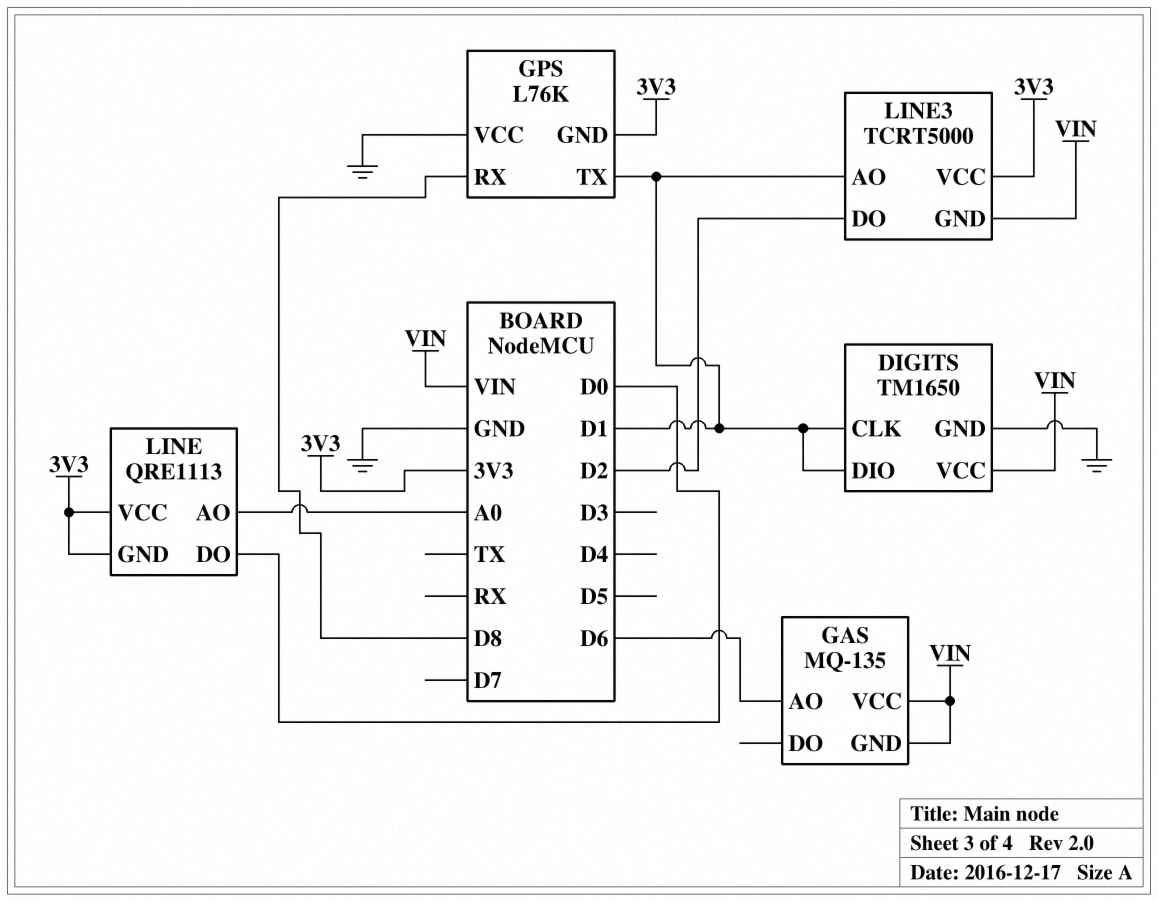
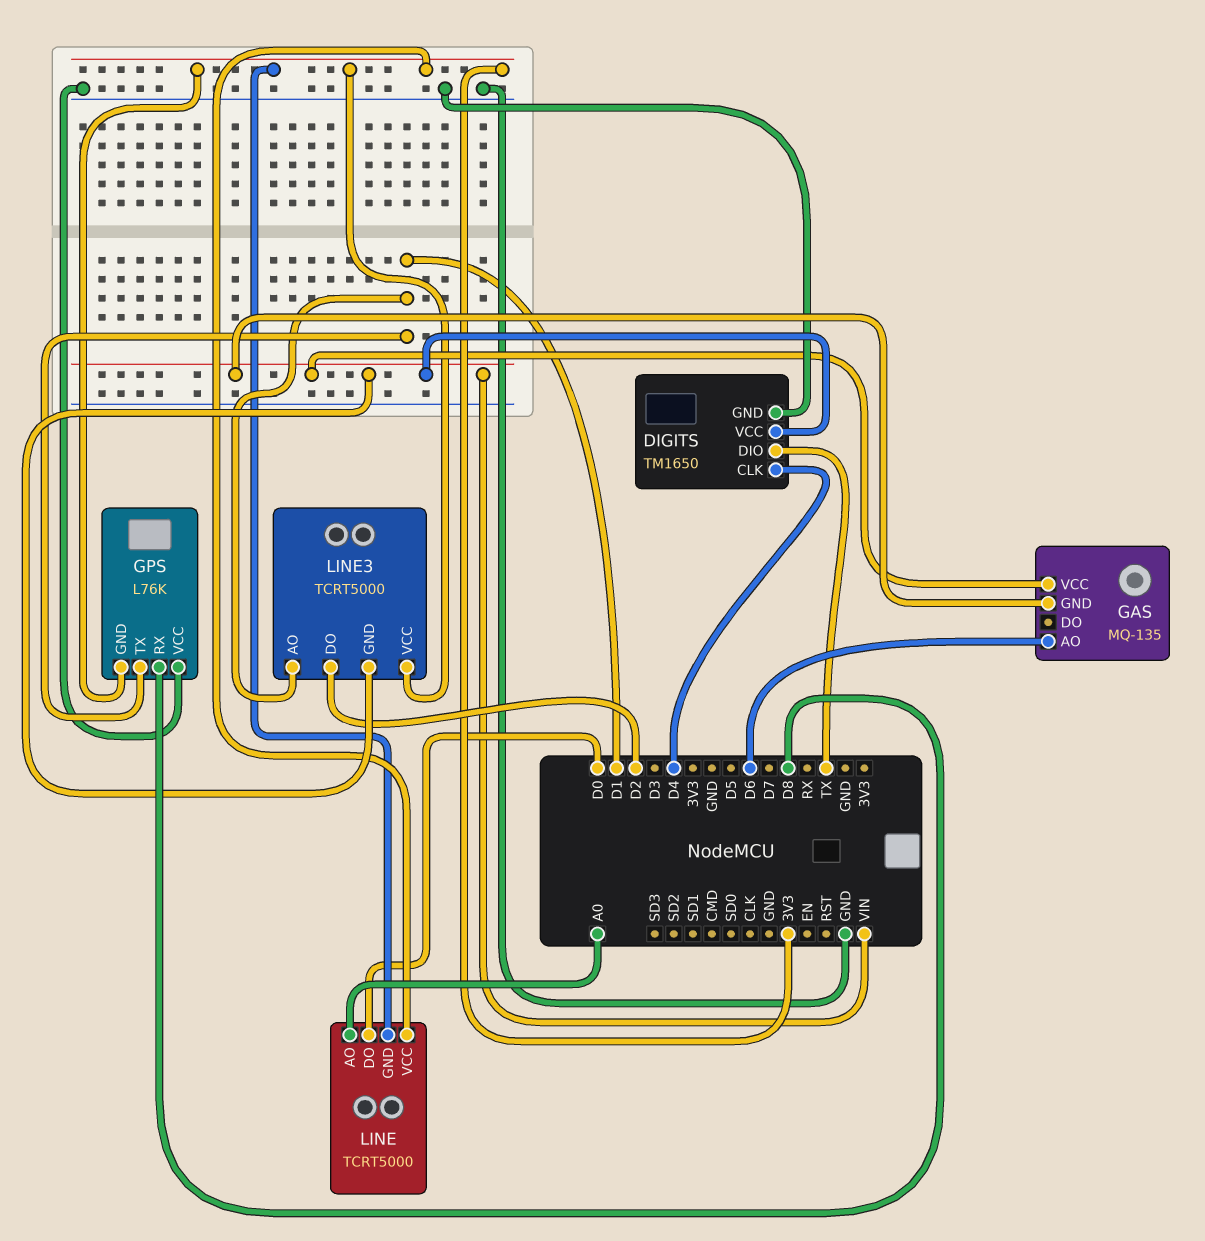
DIGITS pin CLK: D1 -> D4
DIGITS pin DIO: D1 -> TX
LINE: QRE1113 -> TCRT5000

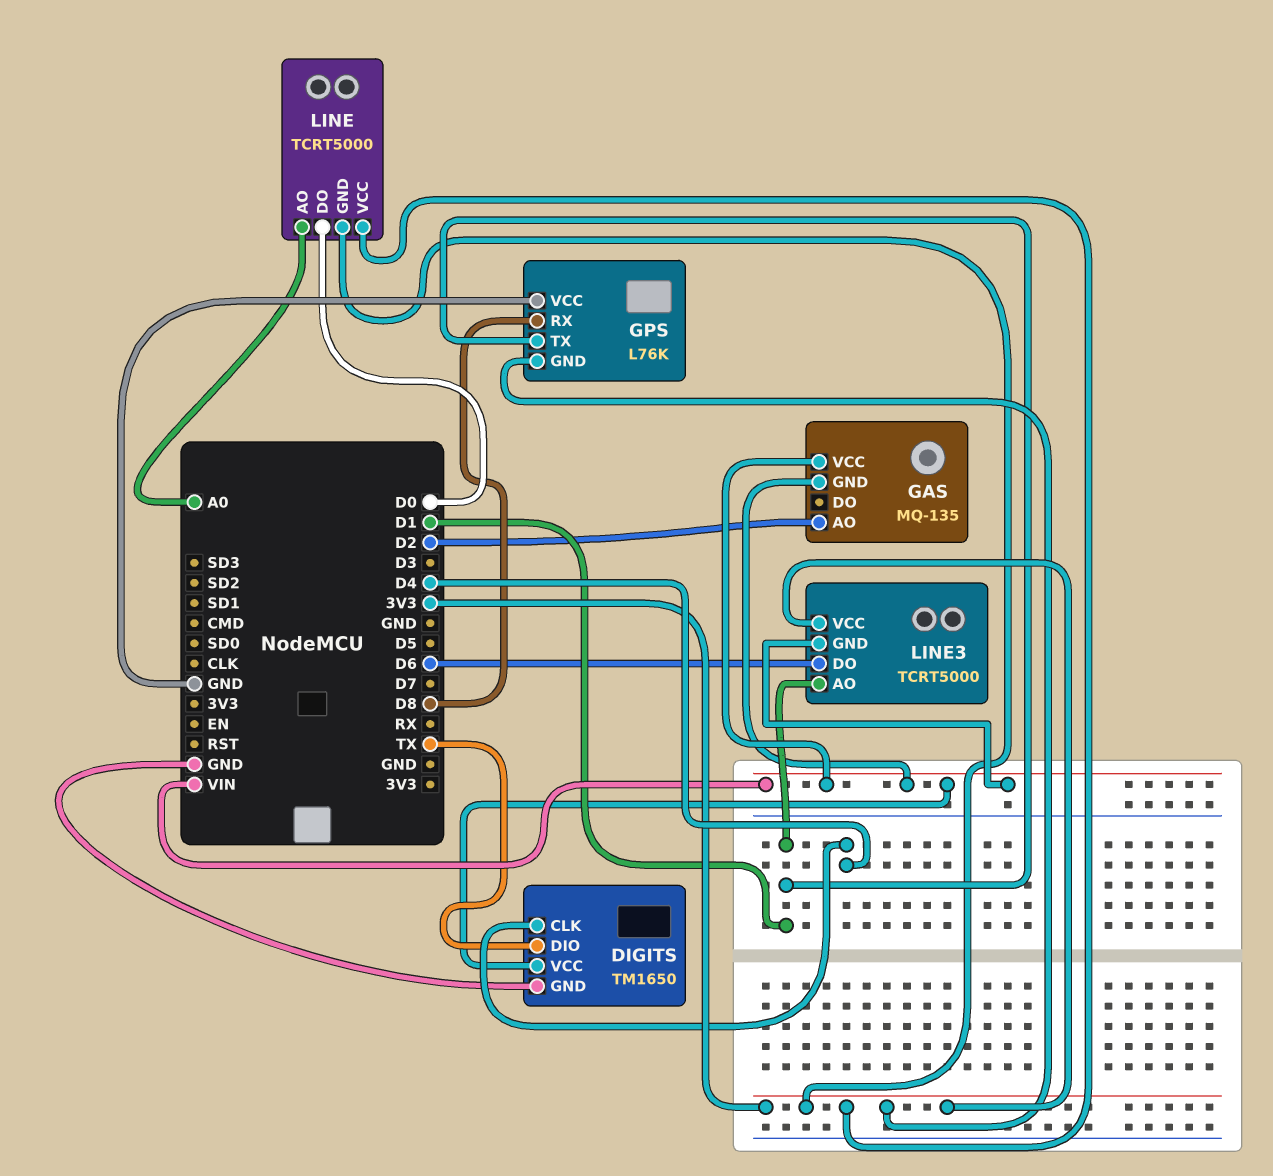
GAS pin AO: D6 -> D2
LINE3 pin DO: D2 -> D6

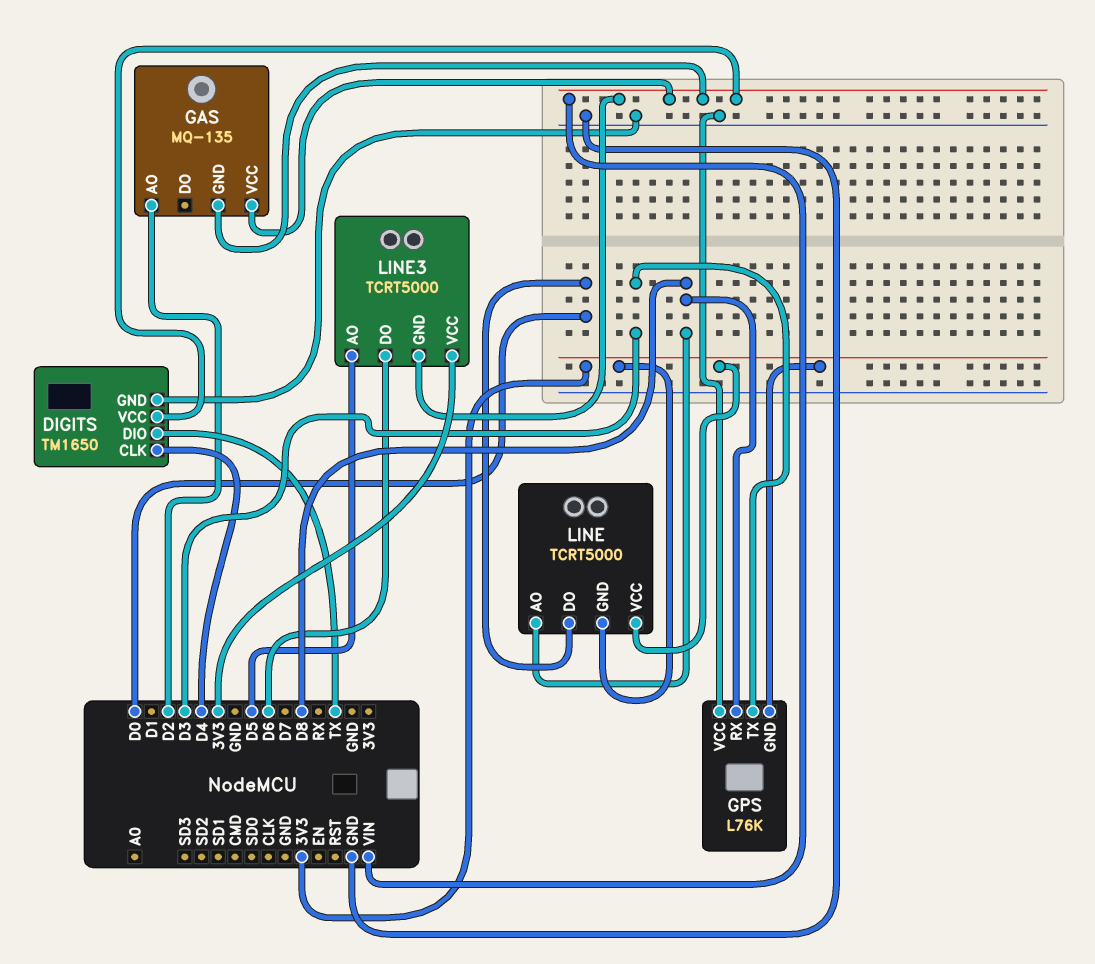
GPS pin TX: D1 -> D3
LINE pin AO: A0 -> D8
LINE3 pin AO: D1 -> D5

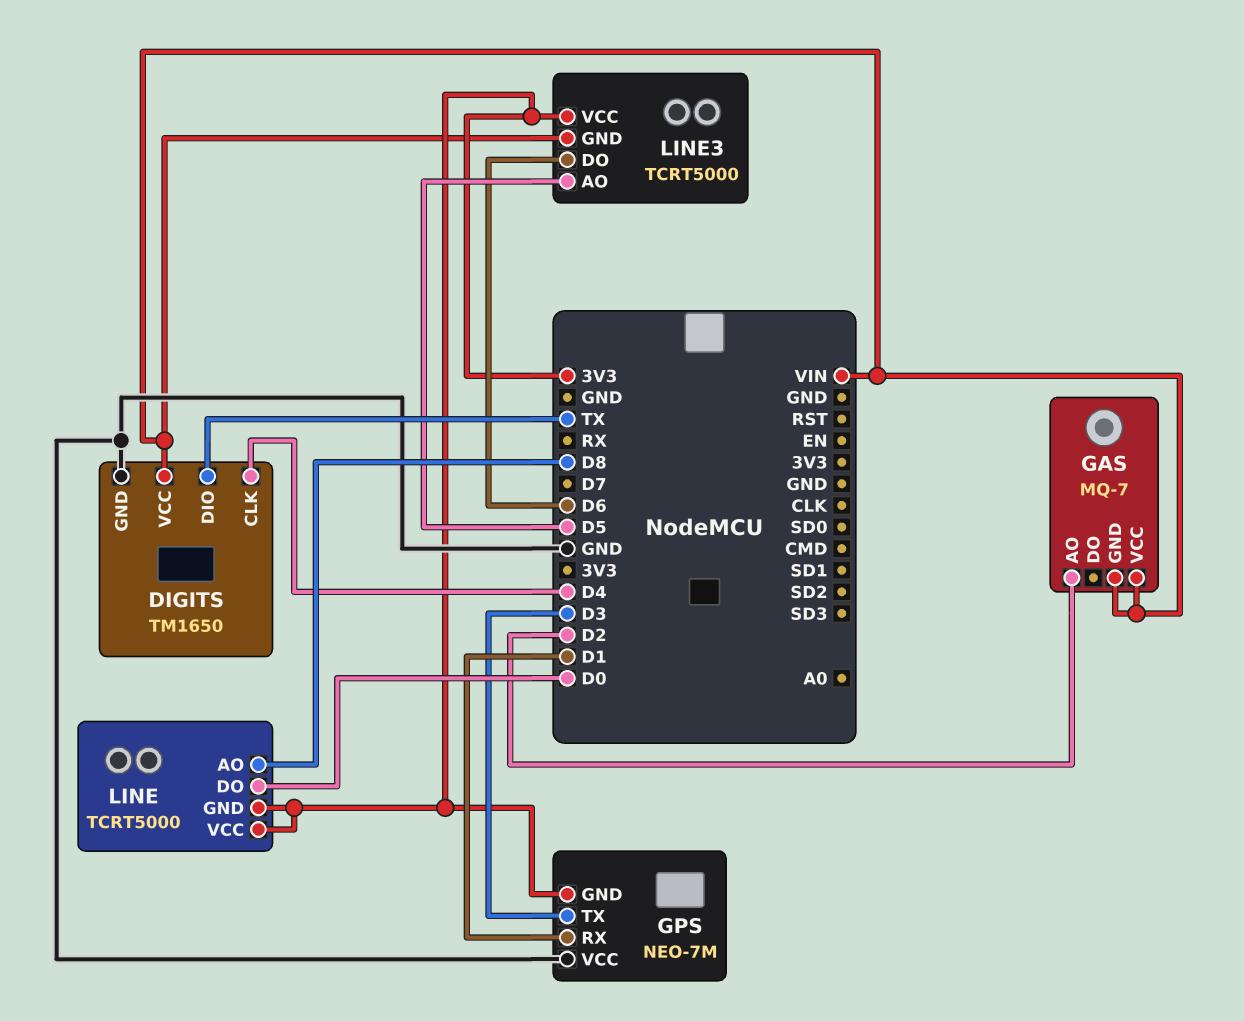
GAS: MQ-135 -> MQ-7
GPS: L76K -> NEO-7M
GPS pin RX: D8 -> D1

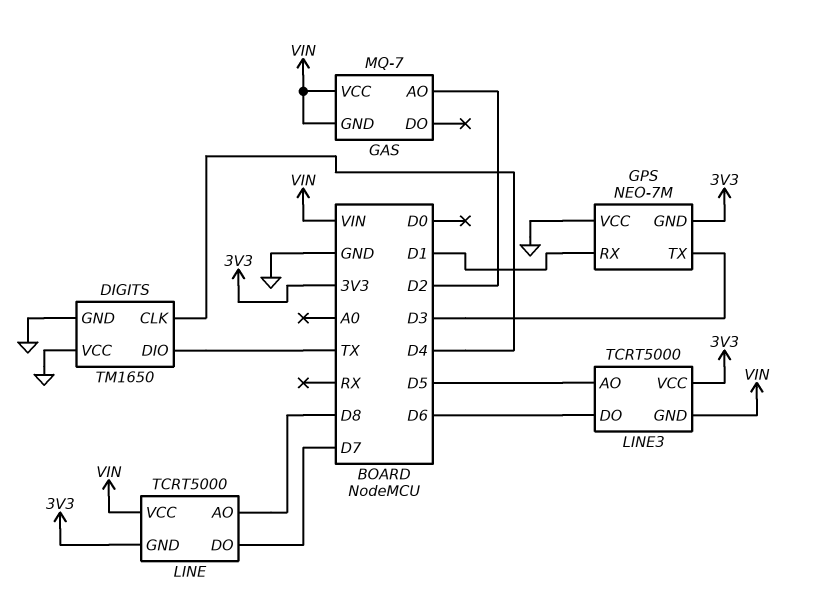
DIGITS pin VCC: VIN -> GND
LINE pin DO: D0 -> D7
LINE pin VCC: 3V3 -> VIN

